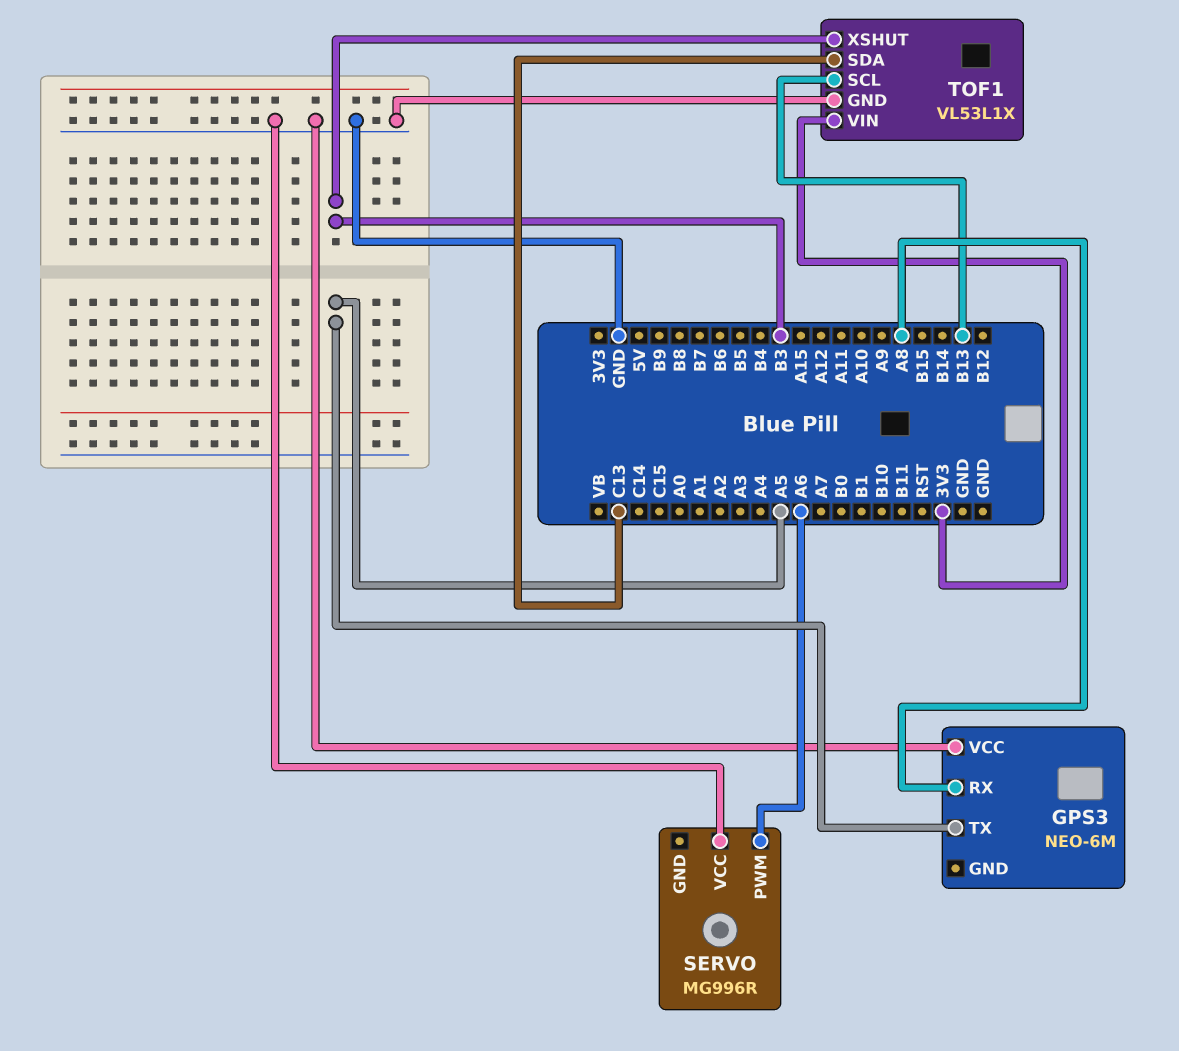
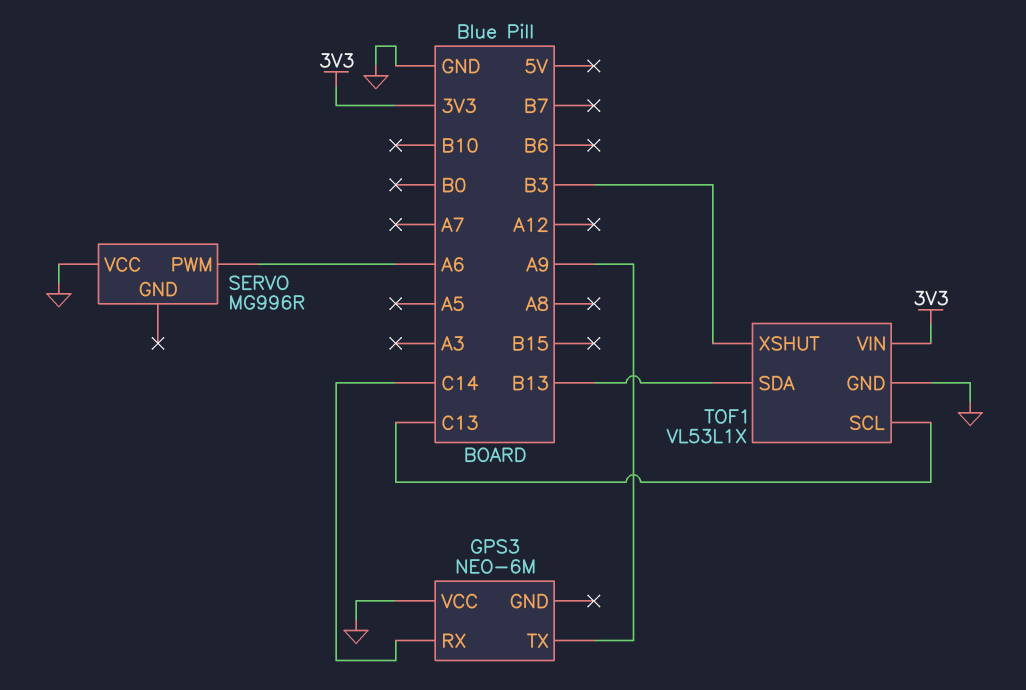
GPS3 pin RX: A8 -> C14
GPS3 pin TX: A5 -> A9
TOF1 pin SCL: B13 -> C13
TOF1 pin SDA: C13 -> B13

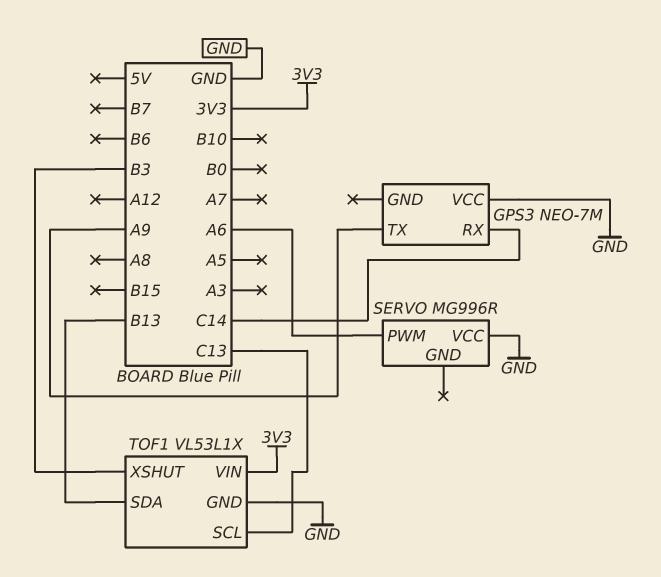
GPS3: NEO-6M -> NEO-7M

